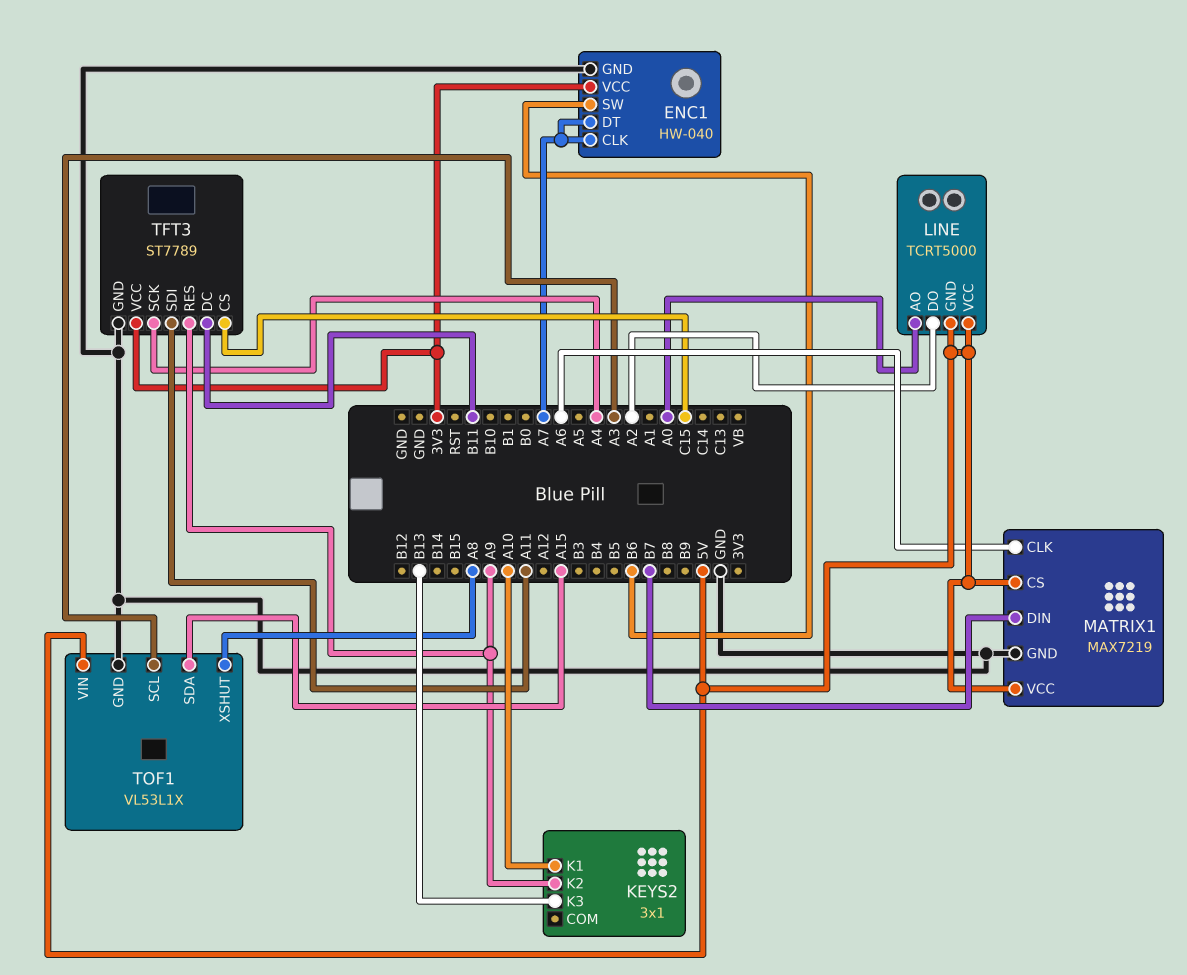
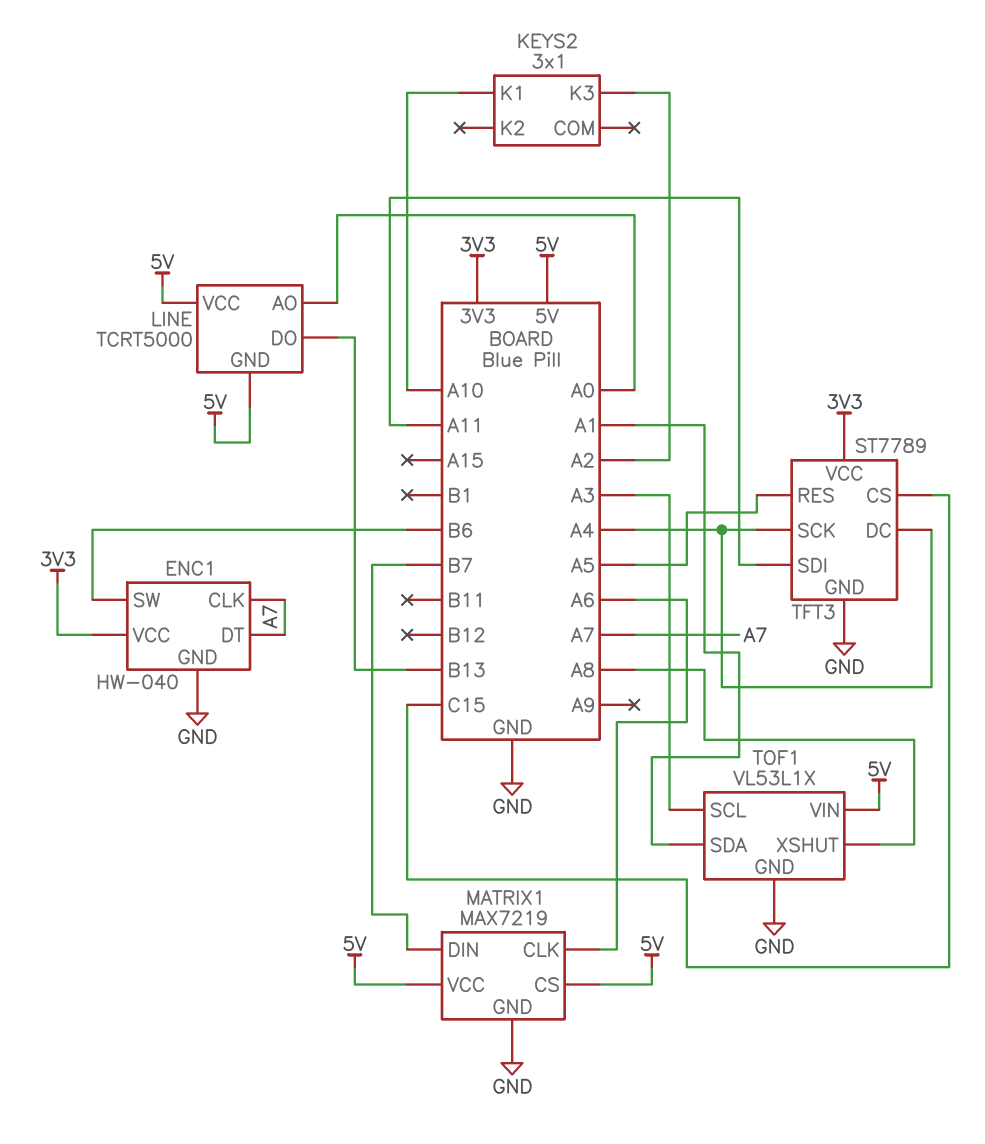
KEYS2 pin K2: A9 -> none
KEYS2 pin K3: B13 -> A2
LINE pin DO: A2 -> B13
TFT3 pin DC: B11 -> A4
TFT3 pin RES: A9 -> A5
TOF1 pin SDA: A15 -> A1

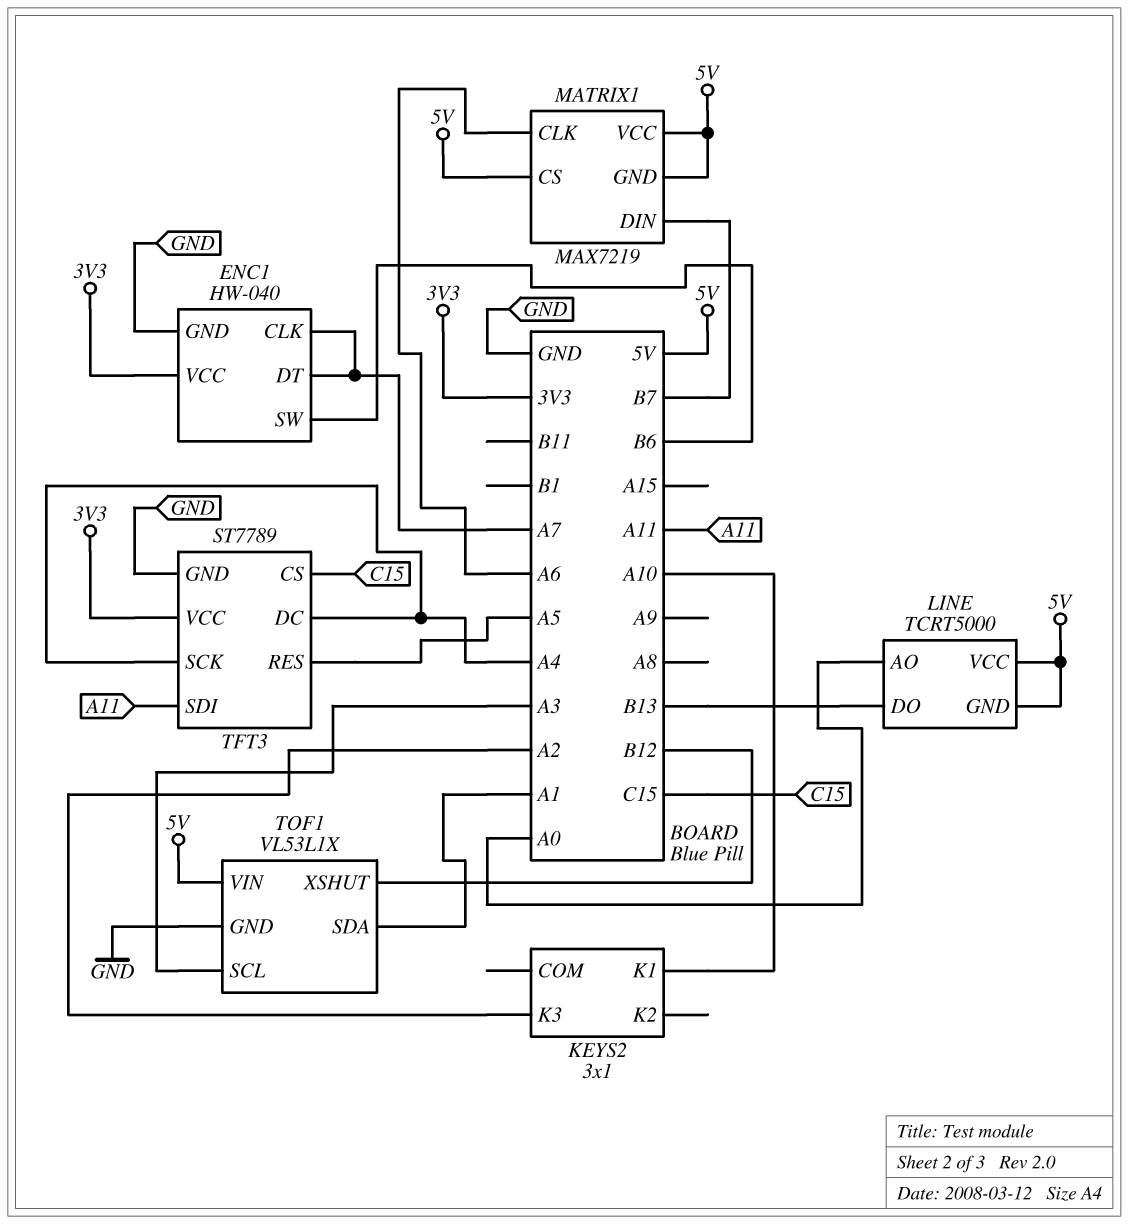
MATRIX1 pin GND: GND -> 5V
TOF1 pin XSHUT: A8 -> B12

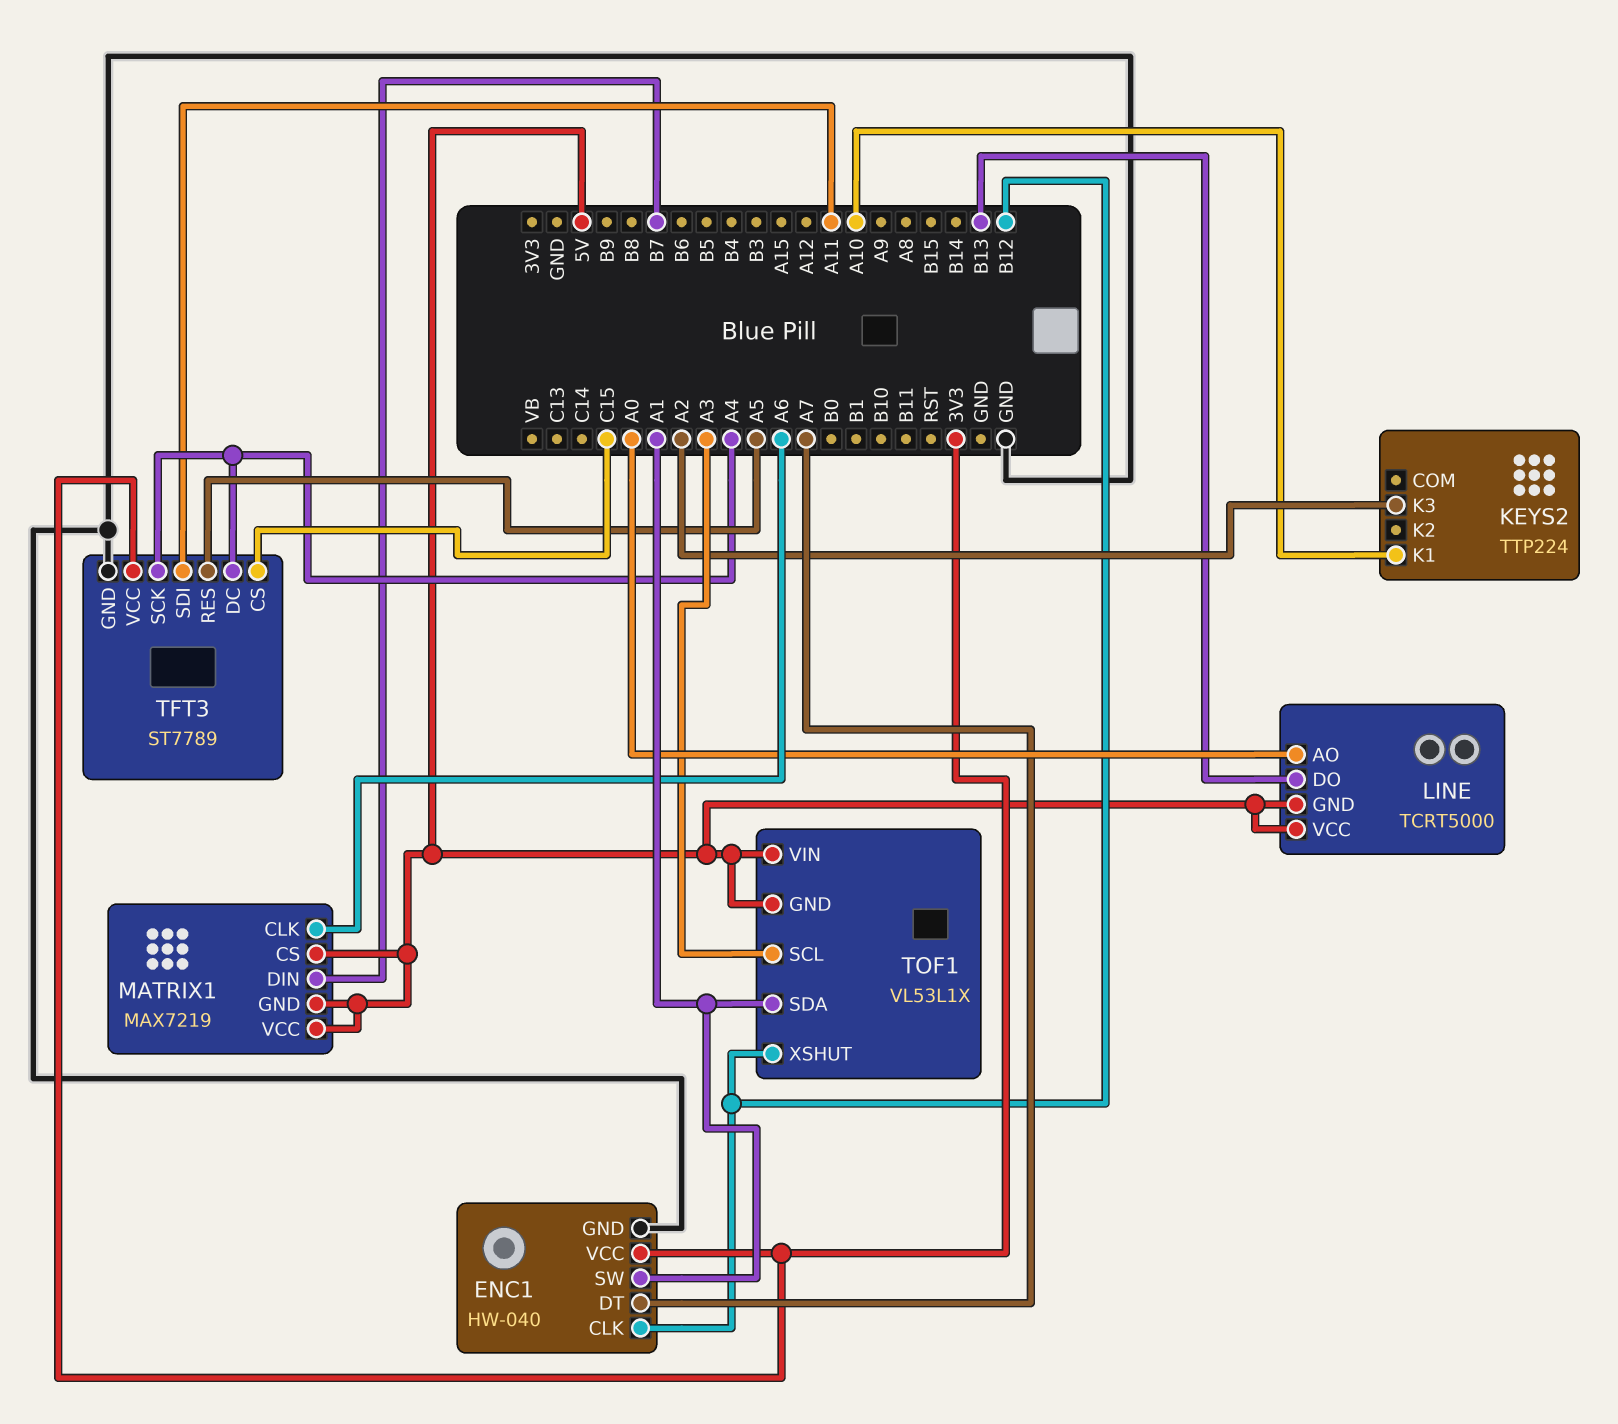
ENC1 pin CLK: A7 -> B12
ENC1 pin SW: B6 -> A1
KEYS2: 3x1 -> TTP224
TOF1 pin GND: GND -> 5V

